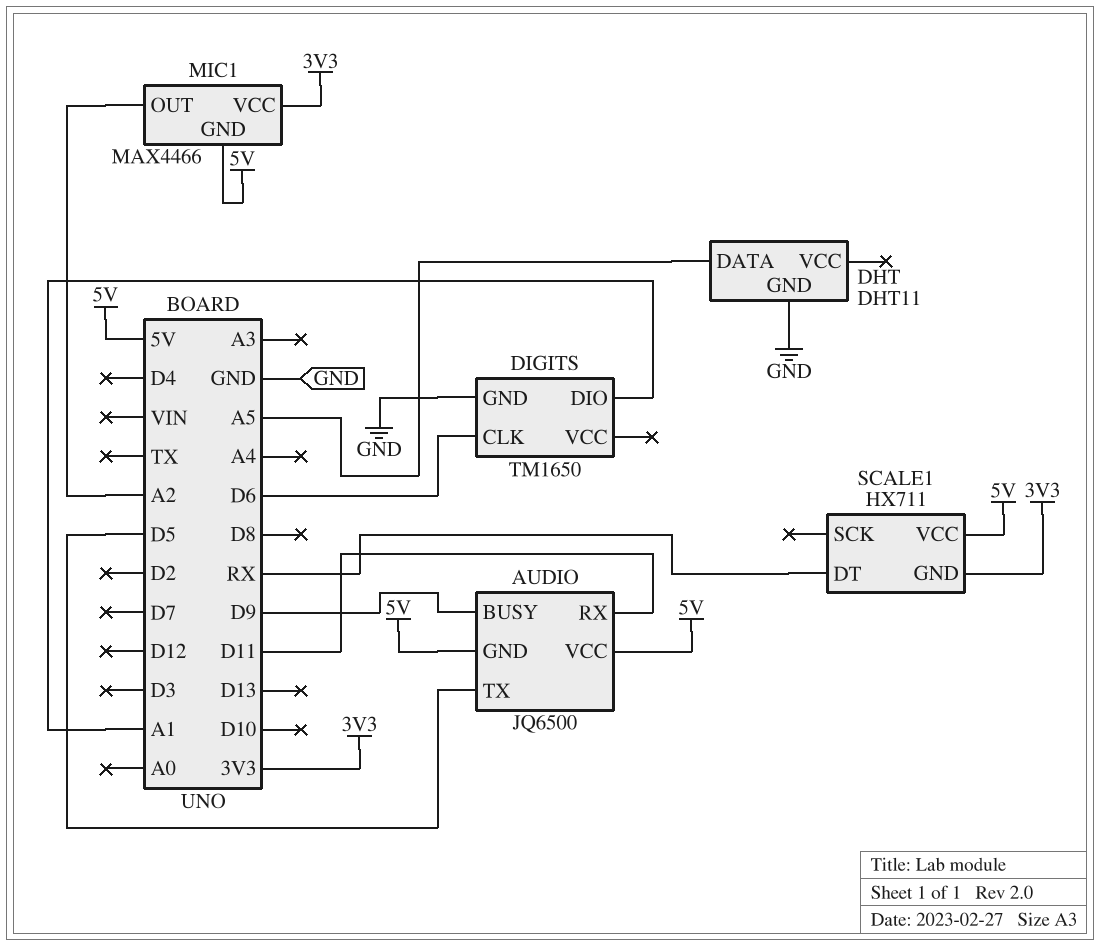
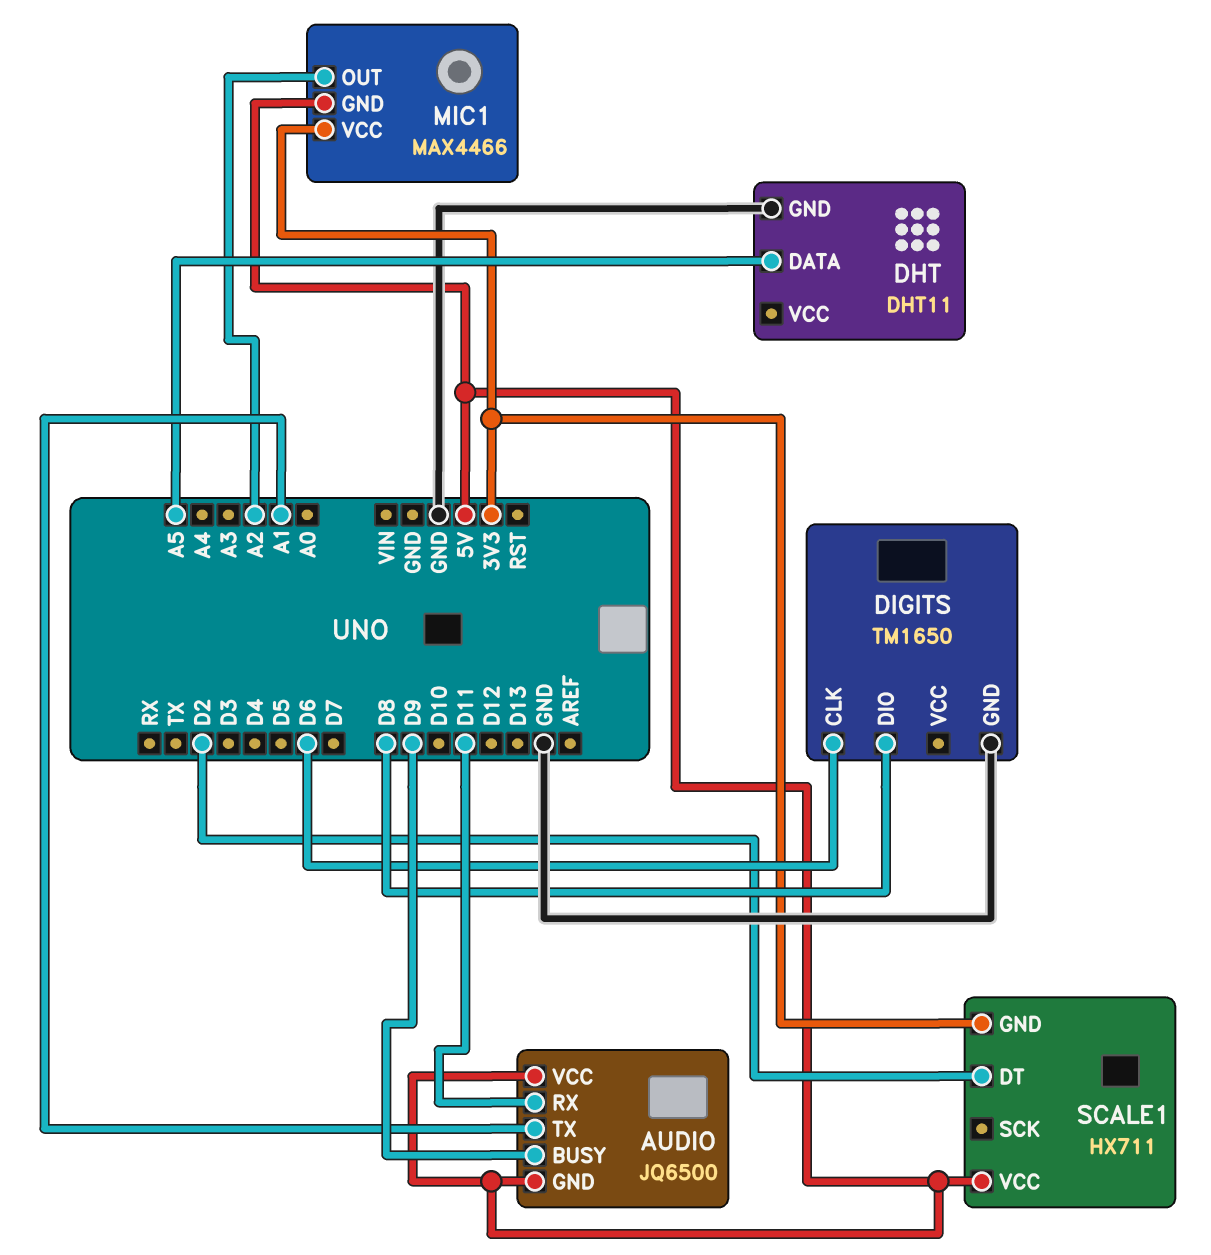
AUDIO pin TX: D5 -> A1
DIGITS pin DIO: A1 -> D8
SCALE1 pin DT: RX -> D2

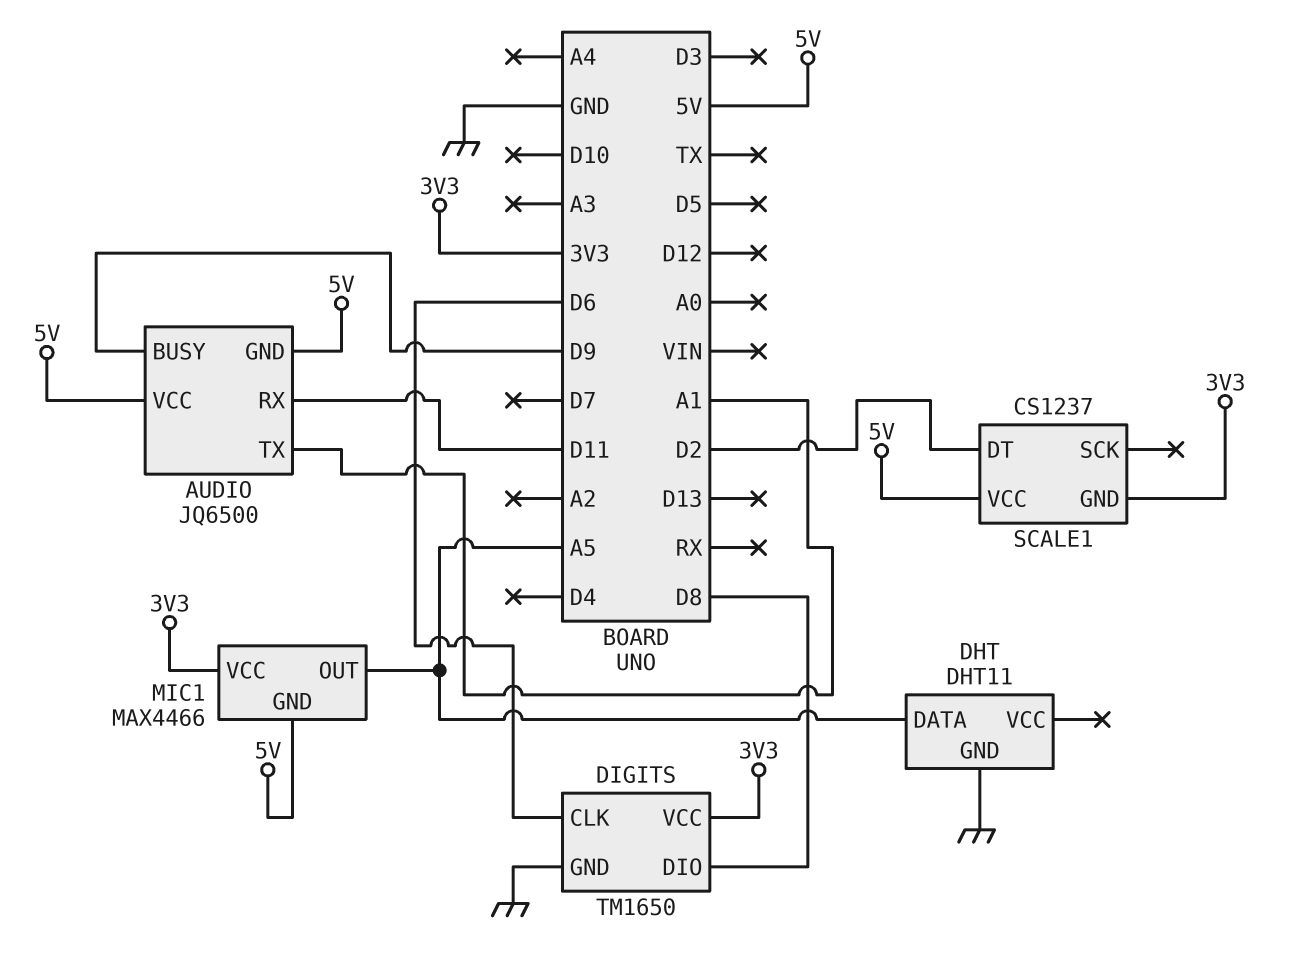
DIGITS pin VCC: none -> 3V3
MIC1 pin OUT: A2 -> A5
SCALE1: HX711 -> CS1237

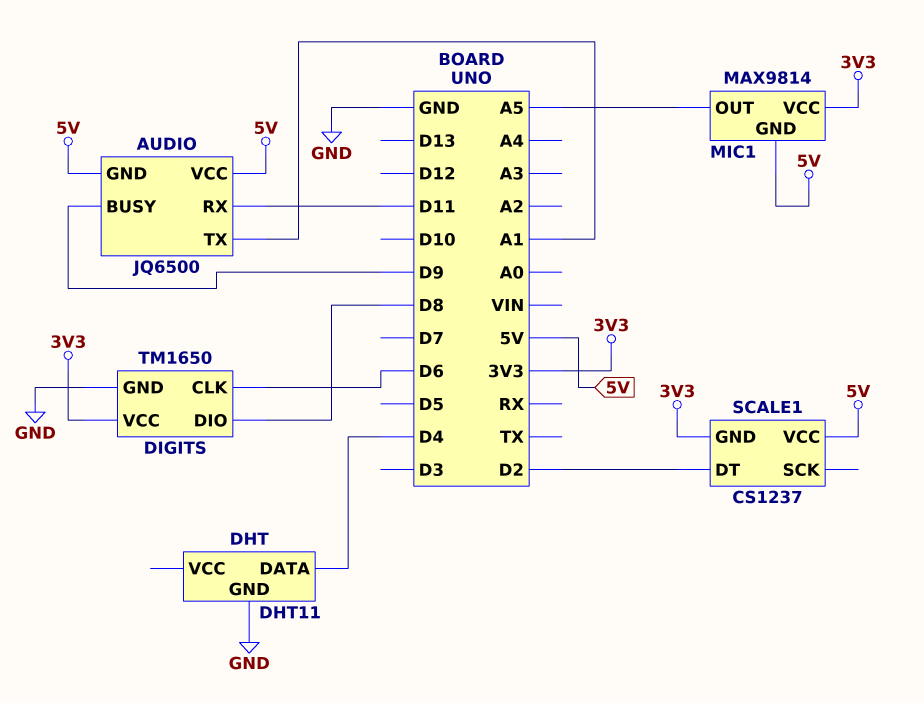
DHT pin DATA: A5 -> D4
MIC1: MAX4466 -> MAX9814

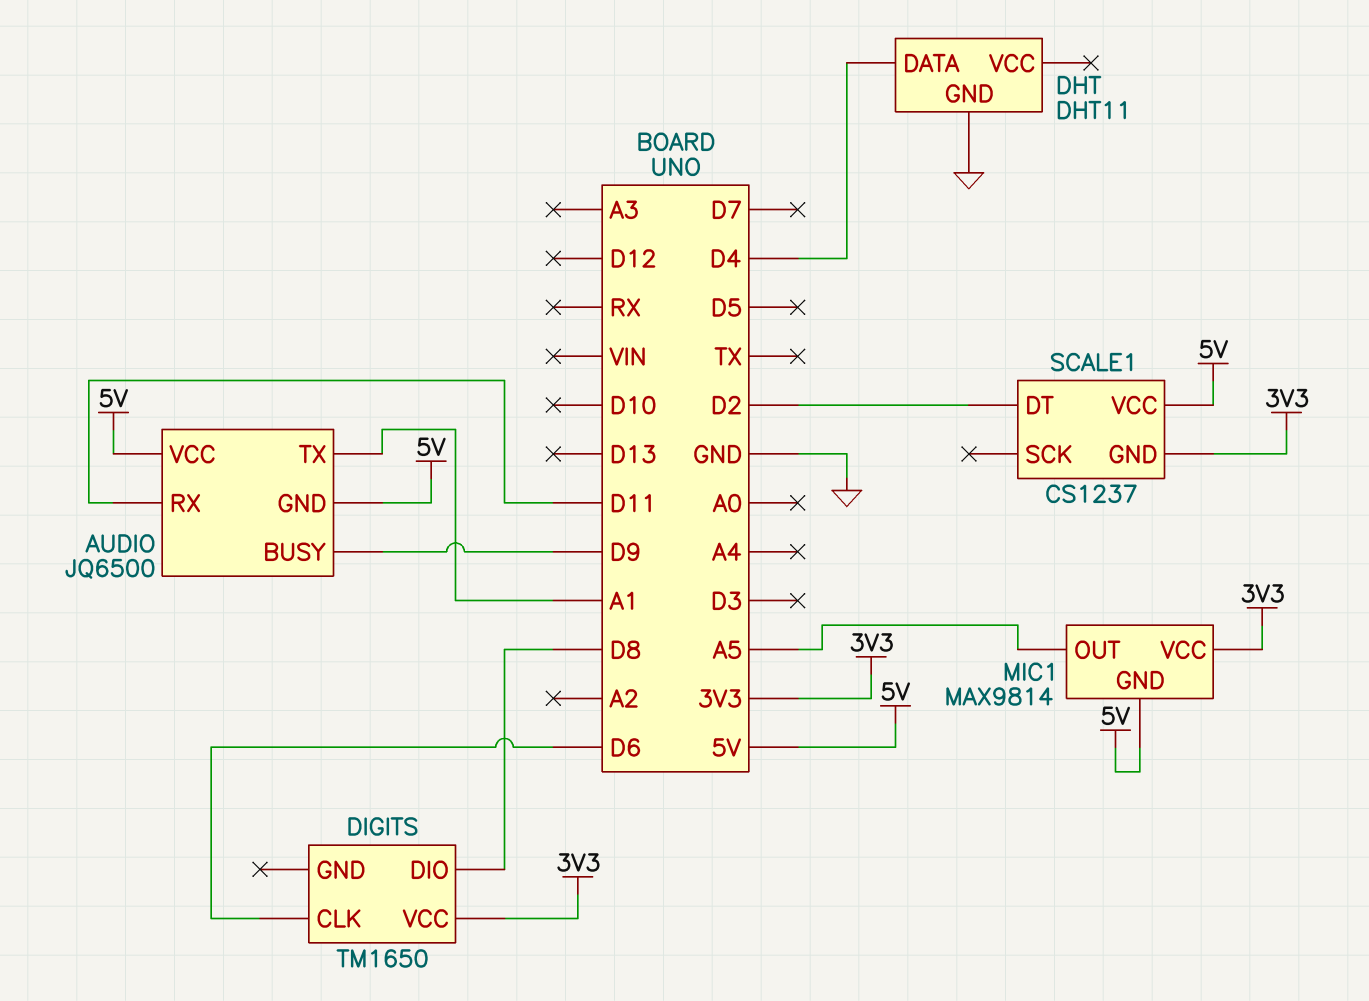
DIGITS pin GND: GND -> none

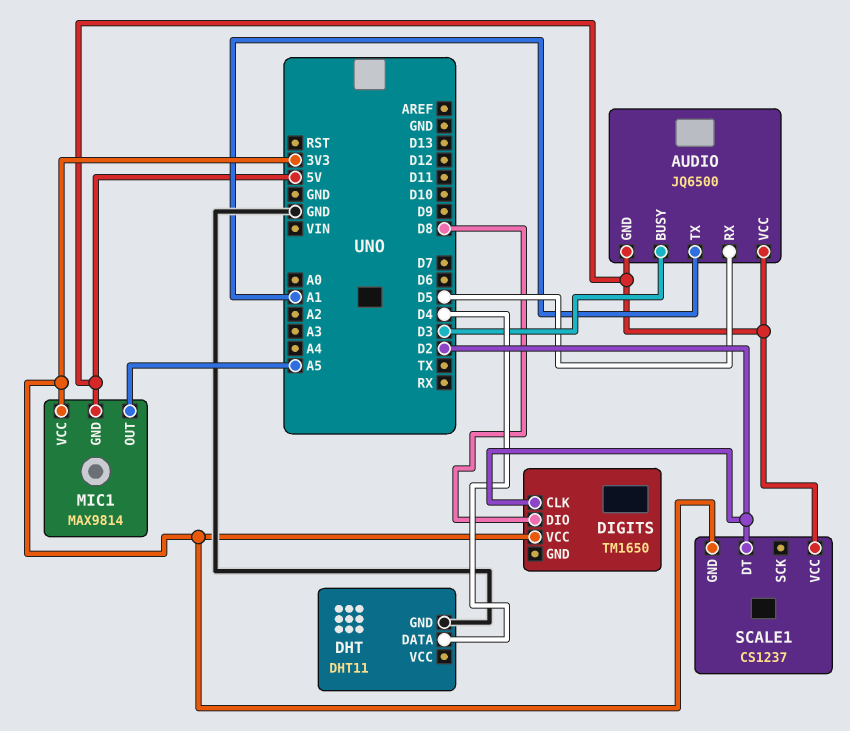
AUDIO pin BUSY: D9 -> D3
AUDIO pin RX: D11 -> D5
DIGITS pin CLK: D6 -> D2

